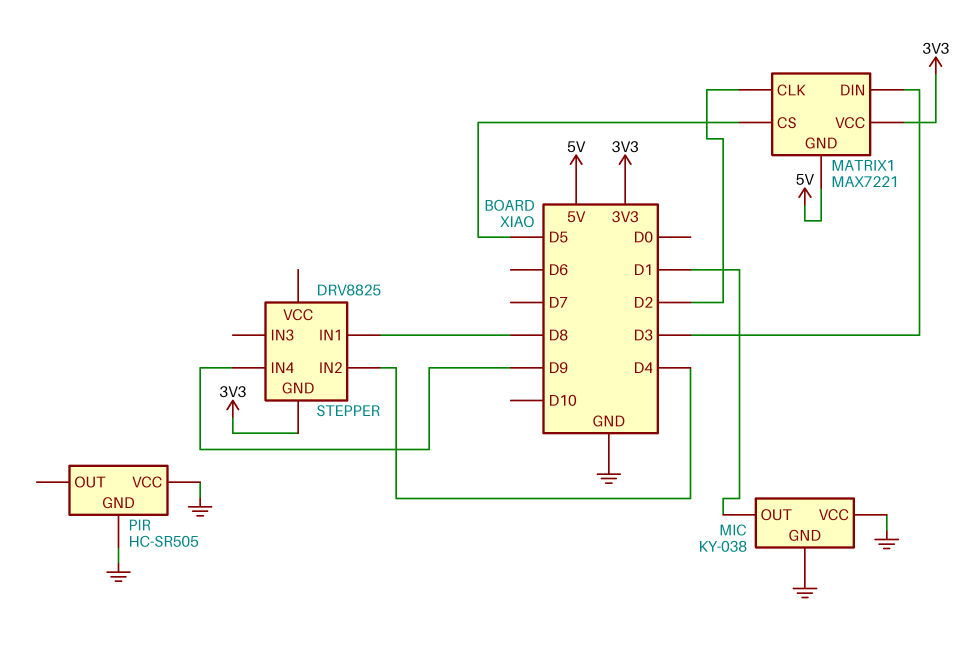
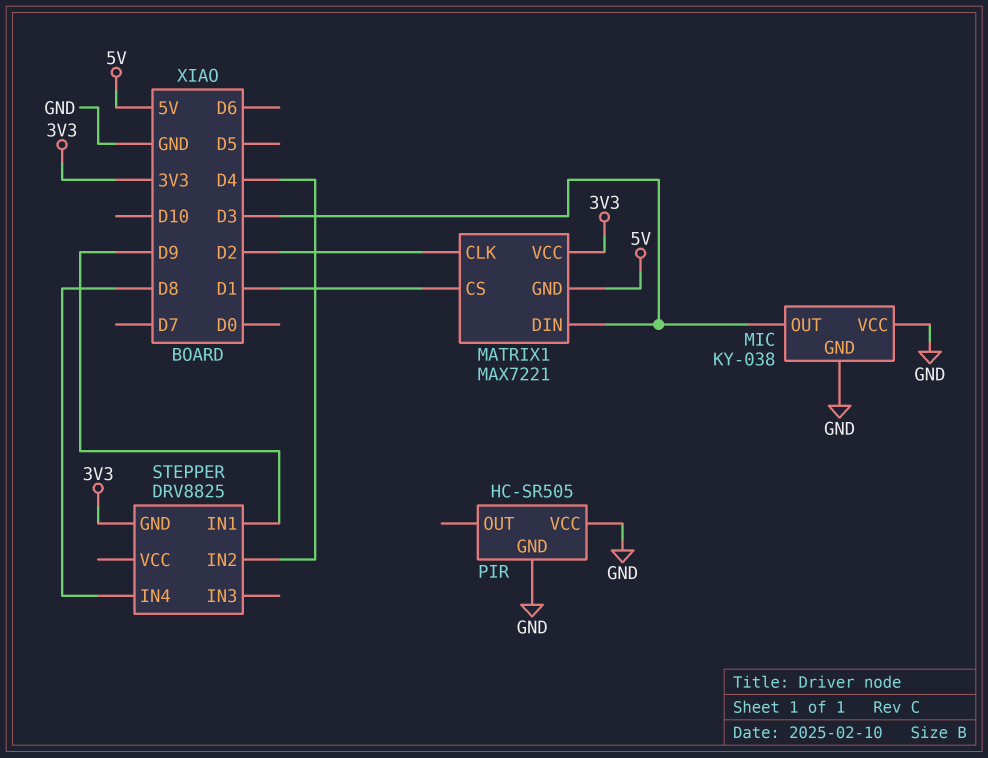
MATRIX1 pin CS: D5 -> D1
MIC pin OUT: D1 -> D3
STEPPER pin IN1: D8 -> D9
STEPPER pin IN4: D9 -> D8

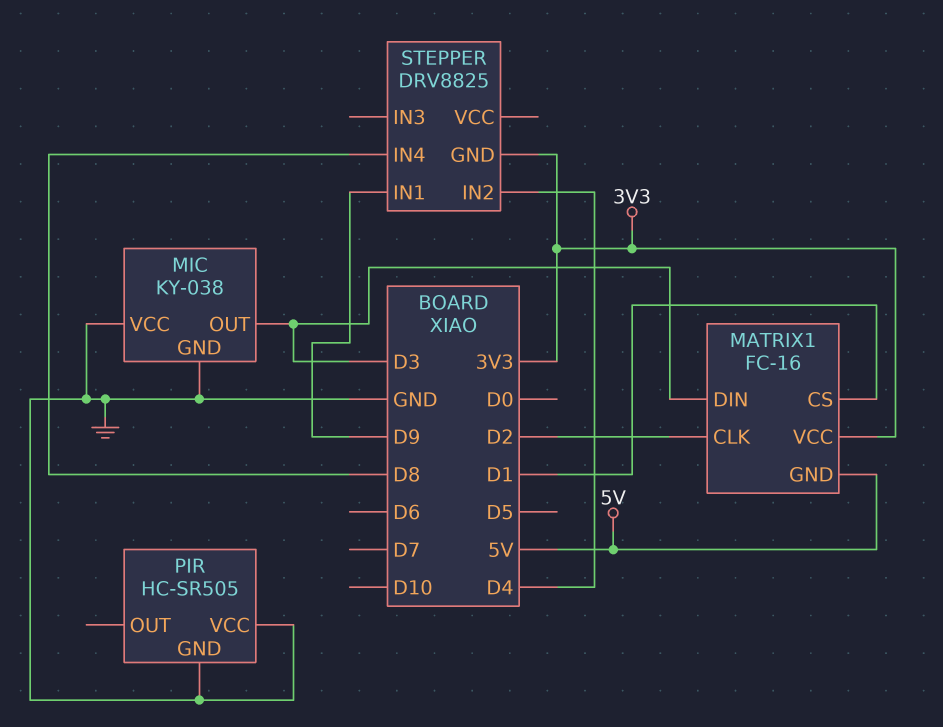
MATRIX1: MAX7221 -> FC-16

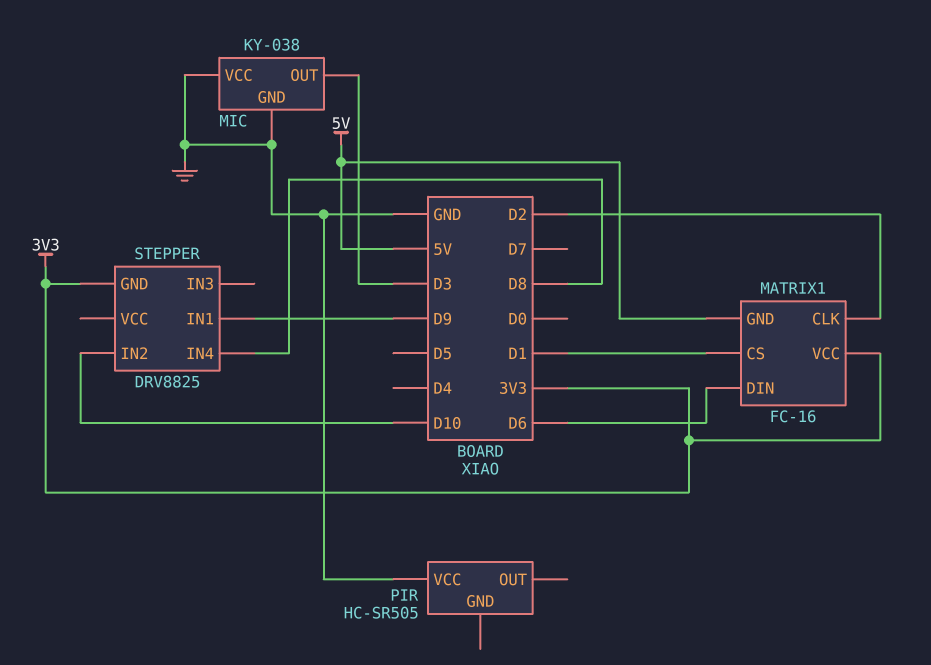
MATRIX1 pin DIN: D3 -> D6
PIR pin GND: GND -> none
STEPPER pin IN2: D4 -> D10

